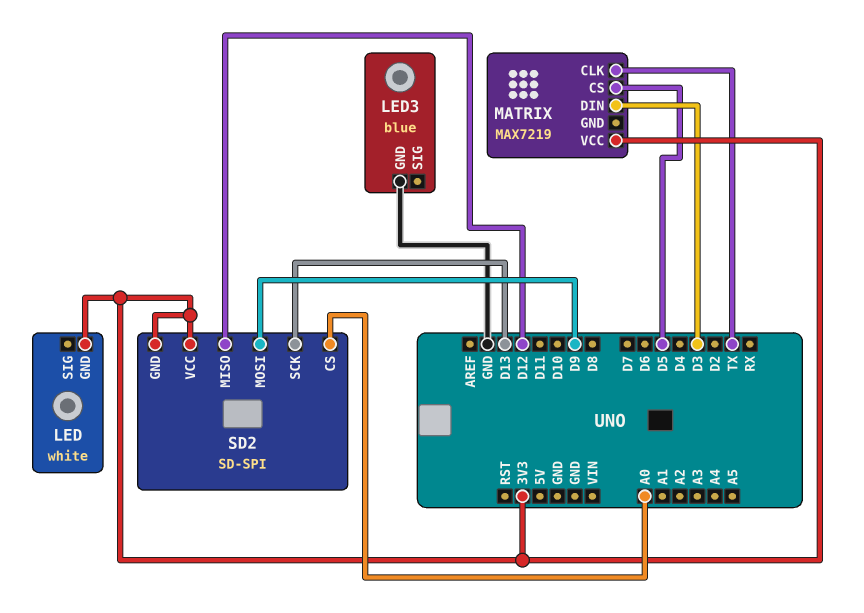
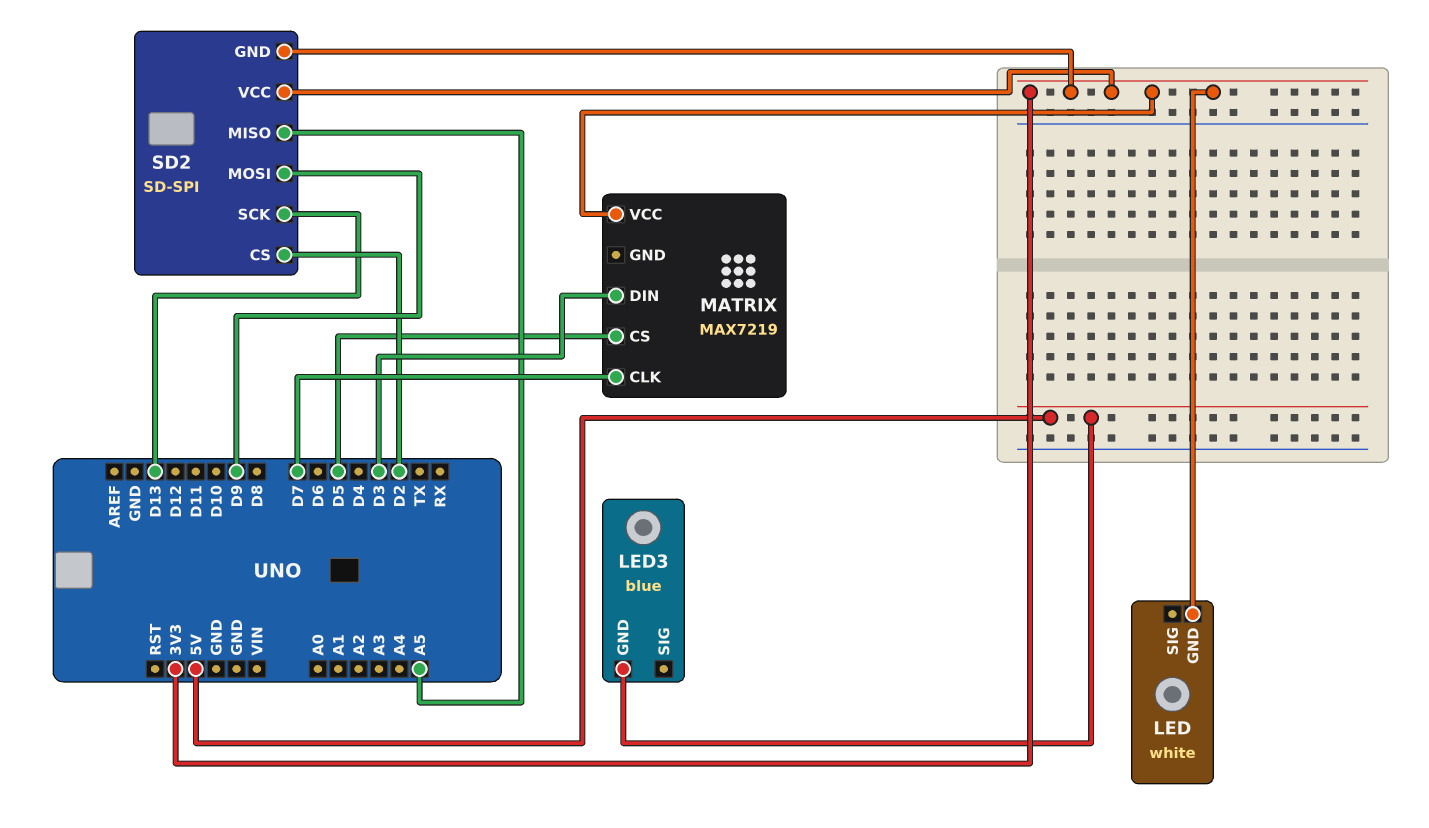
LED3 pin GND: GND -> 5V
MATRIX pin CLK: TX -> D7
SD2 pin CS: A0 -> D2
SD2 pin MISO: D12 -> A5

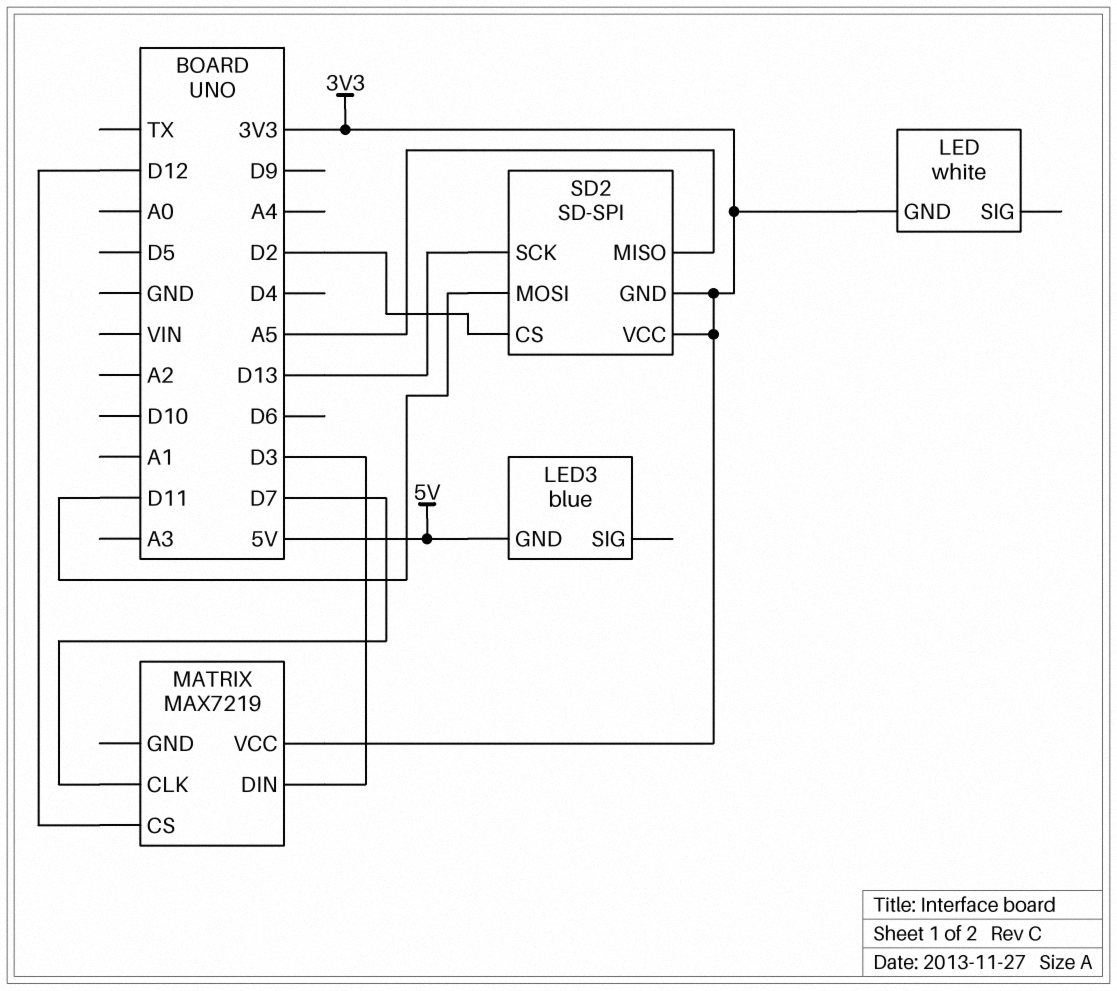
MATRIX pin CS: D5 -> D12
SD2 pin MOSI: D9 -> D11

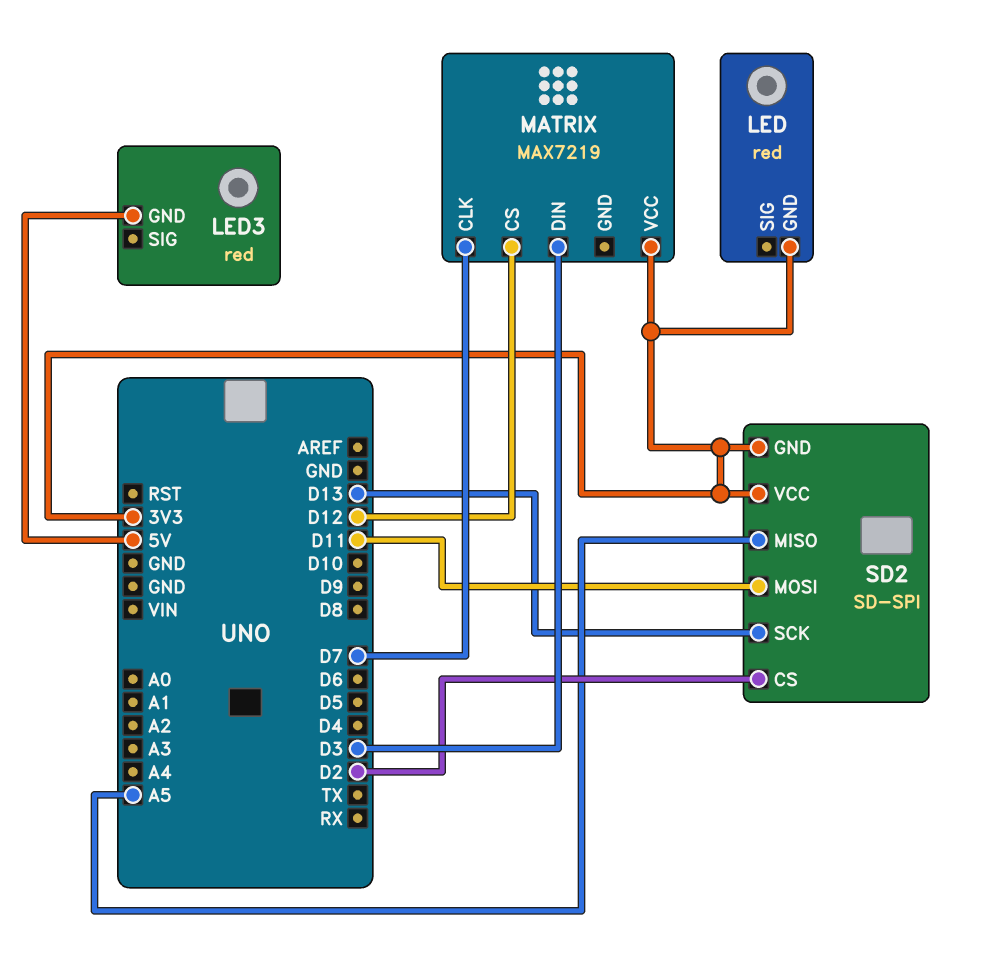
LED: white -> red
LED3: blue -> red

